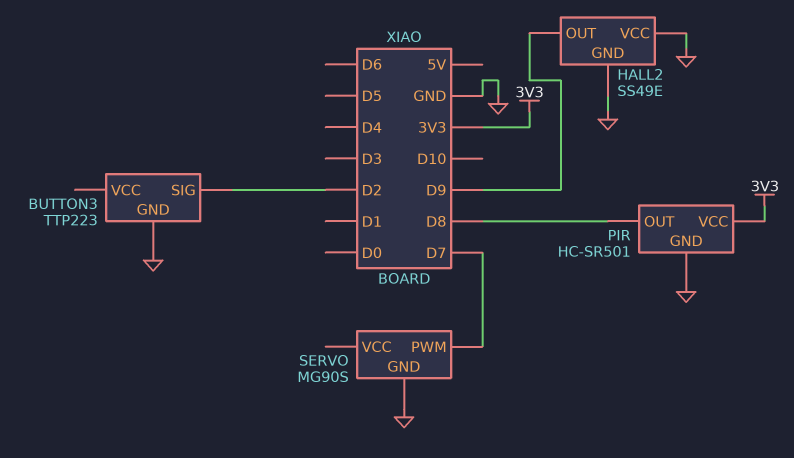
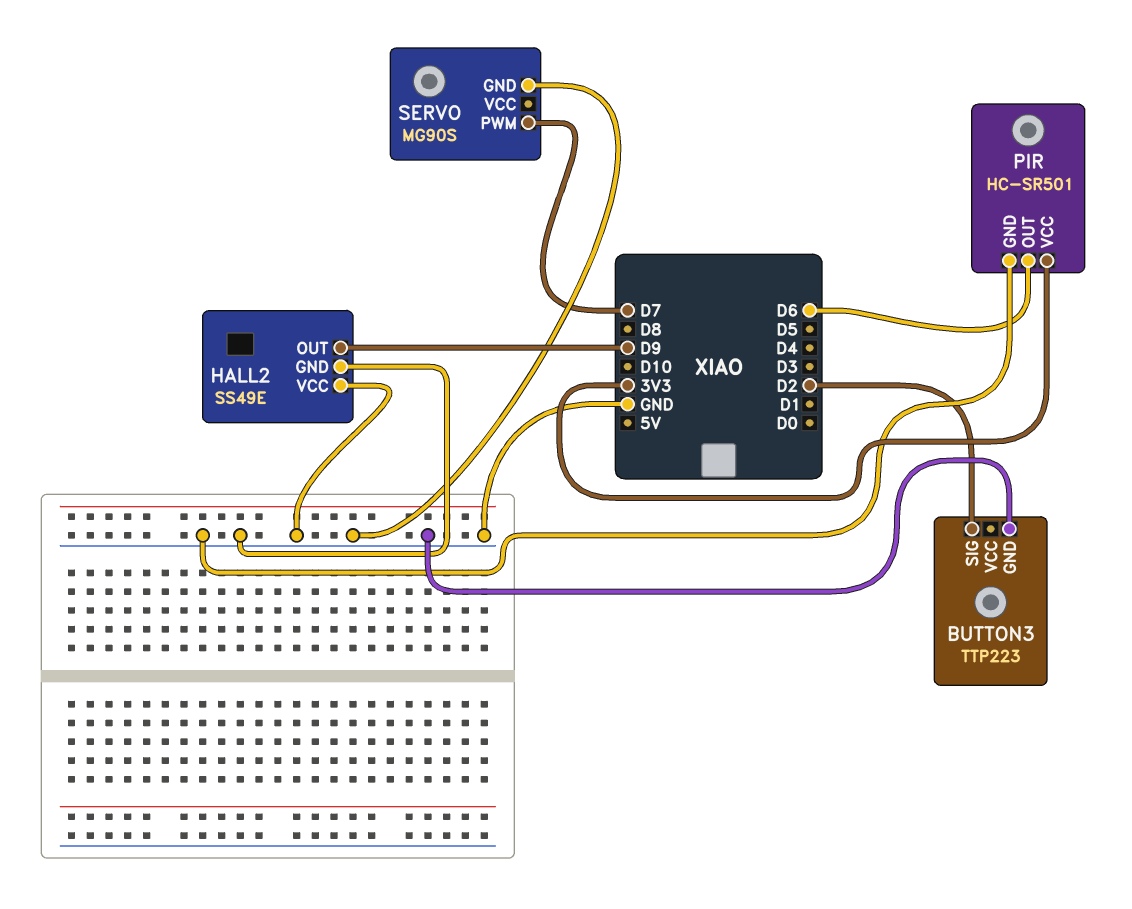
PIR pin OUT: D8 -> D6

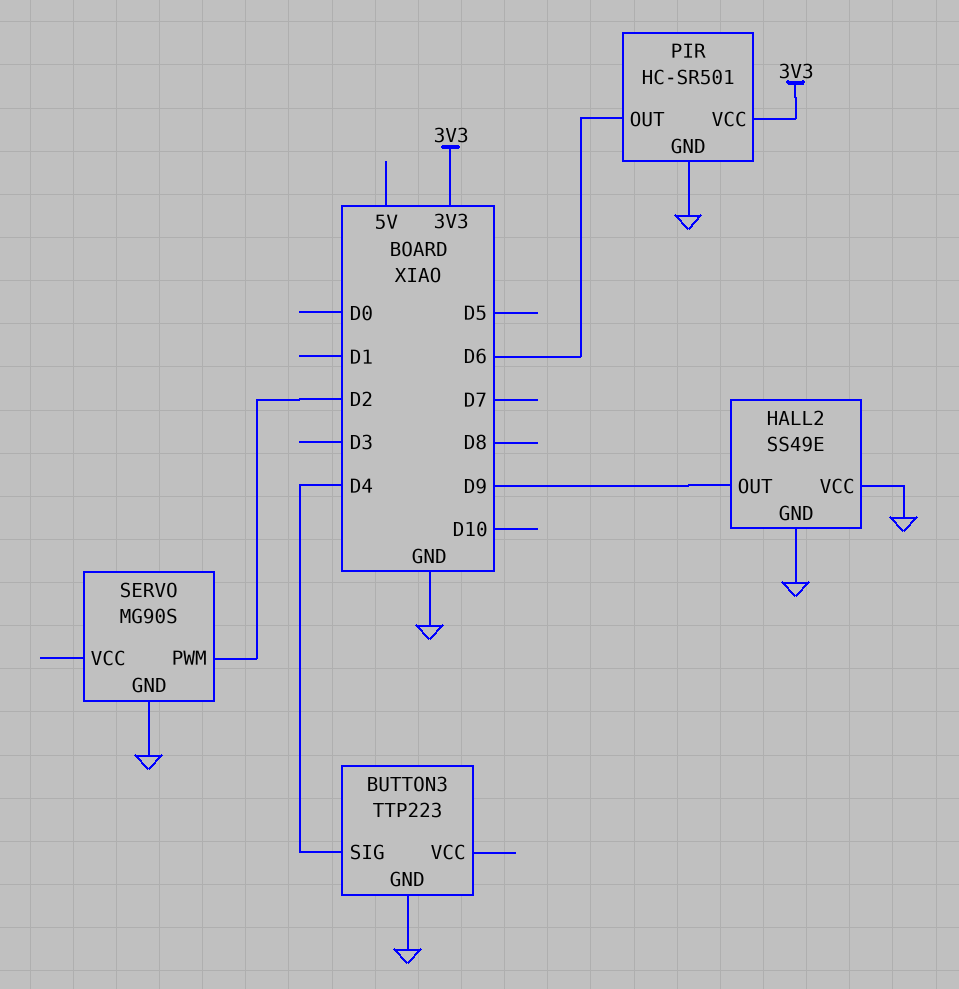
BUTTON3 pin SIG: D2 -> D4
SERVO pin PWM: D7 -> D2

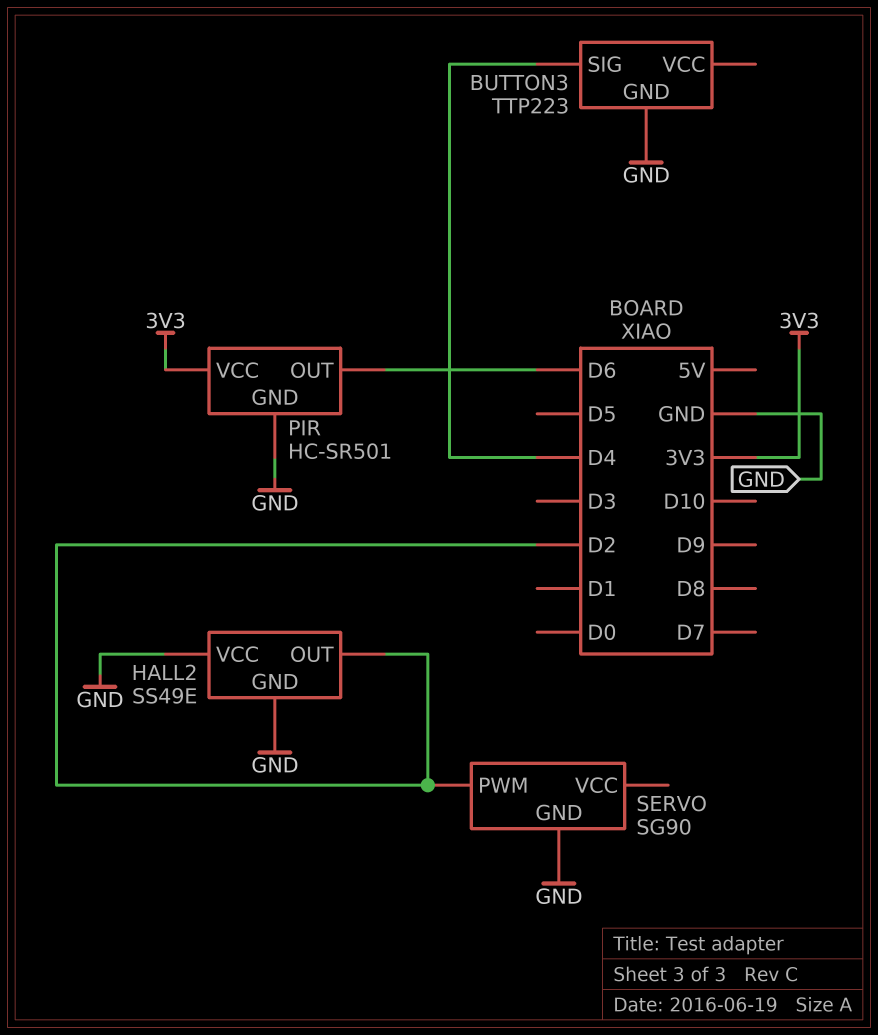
HALL2 pin OUT: D9 -> D2
SERVO: MG90S -> SG90

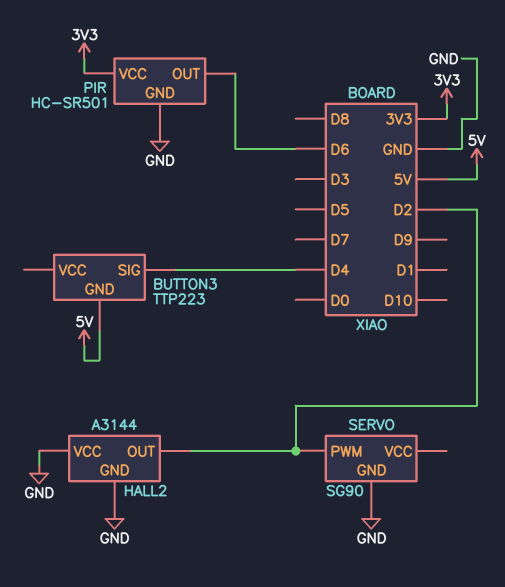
BUTTON3 pin GND: GND -> 5V
HALL2: SS49E -> A3144

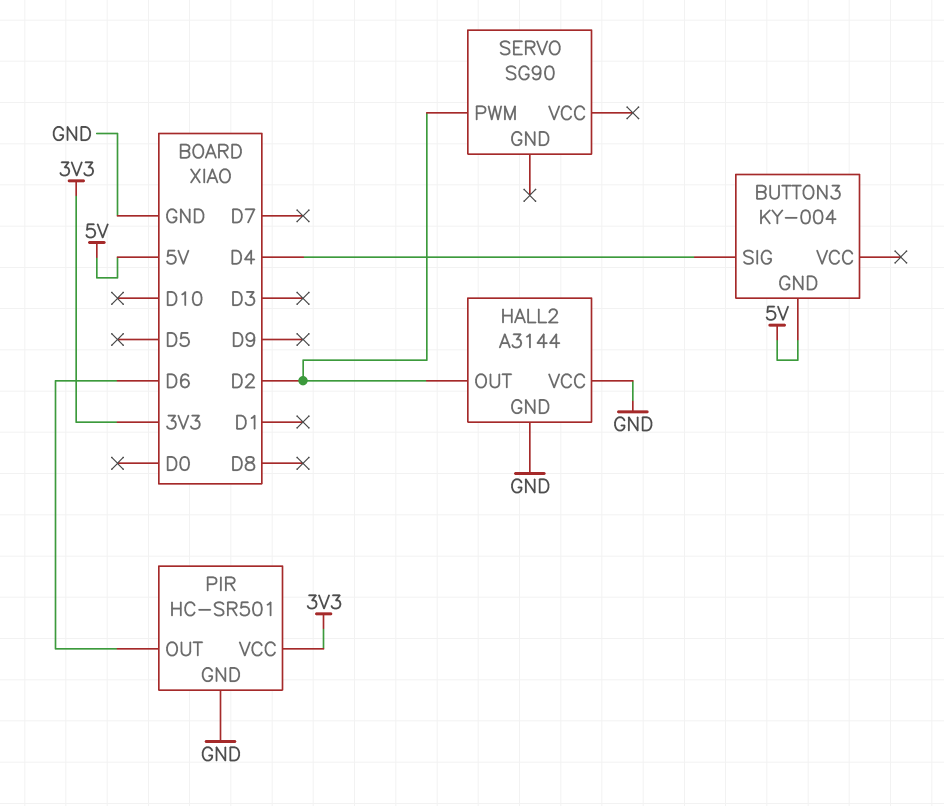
BUTTON3: TTP223 -> KY-004
SERVO pin GND: GND -> none

